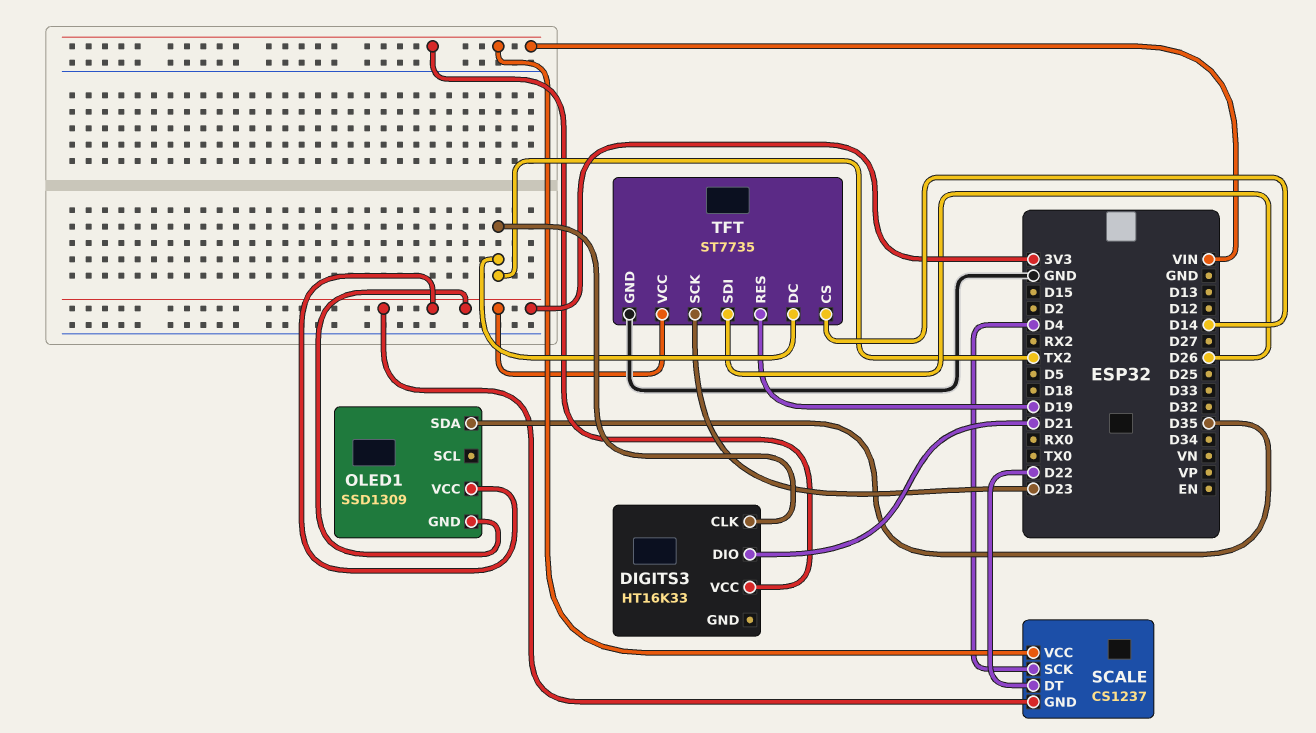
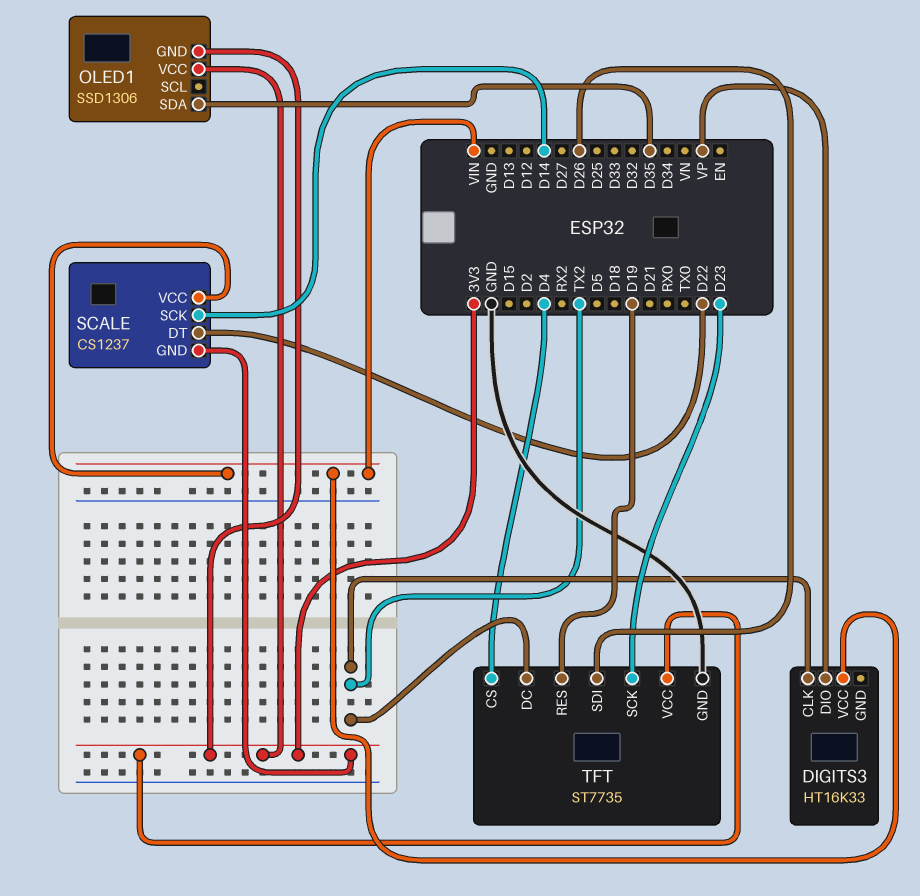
DIGITS3 pin DIO: D21 -> VP
OLED1: SSD1309 -> SSD1306
SCALE pin SCK: D4 -> D14
TFT pin CS: D14 -> D4

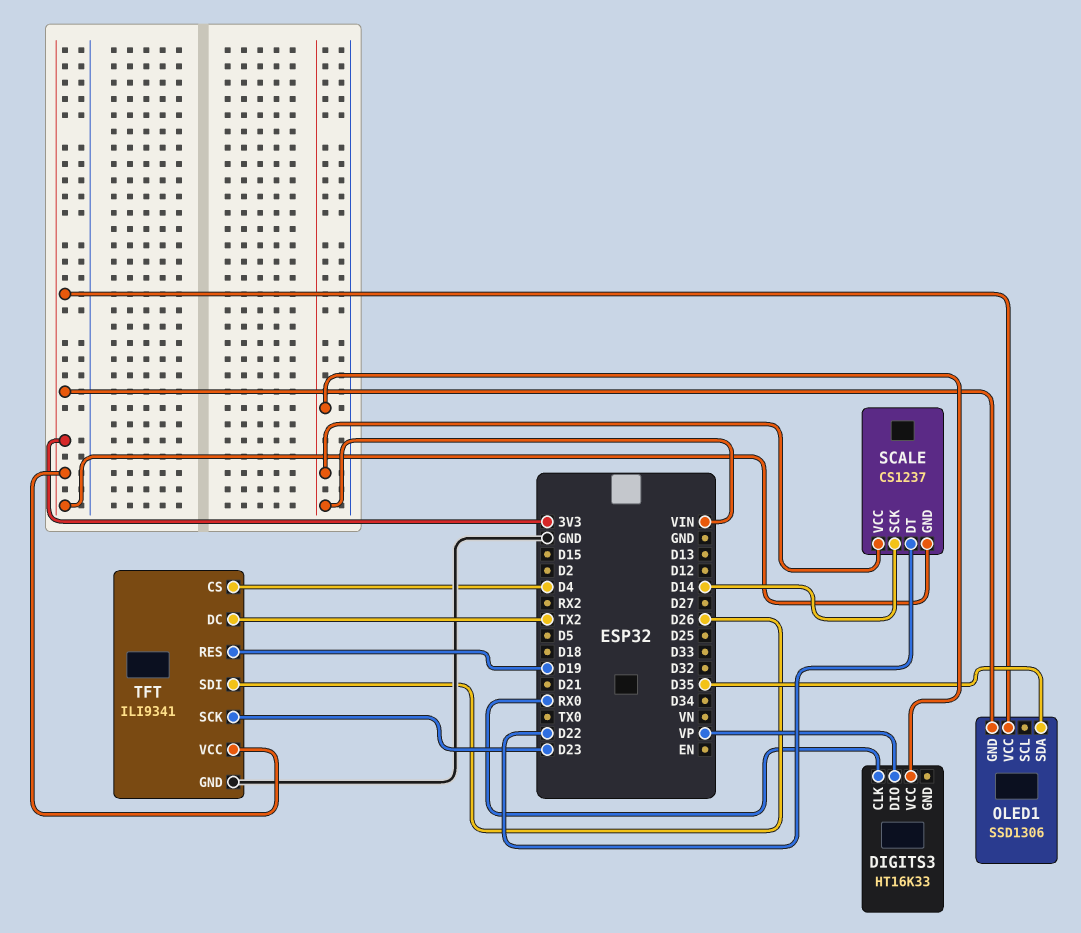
DIGITS3 pin CLK: TX2 -> RX0
TFT: ST7735 -> ILI9341

